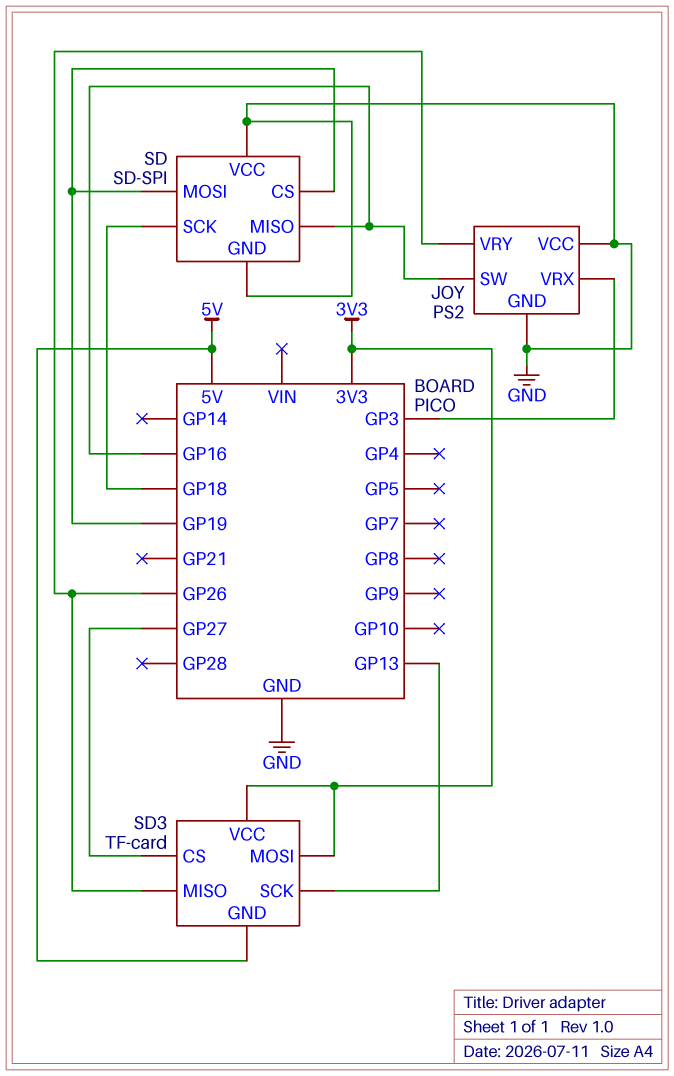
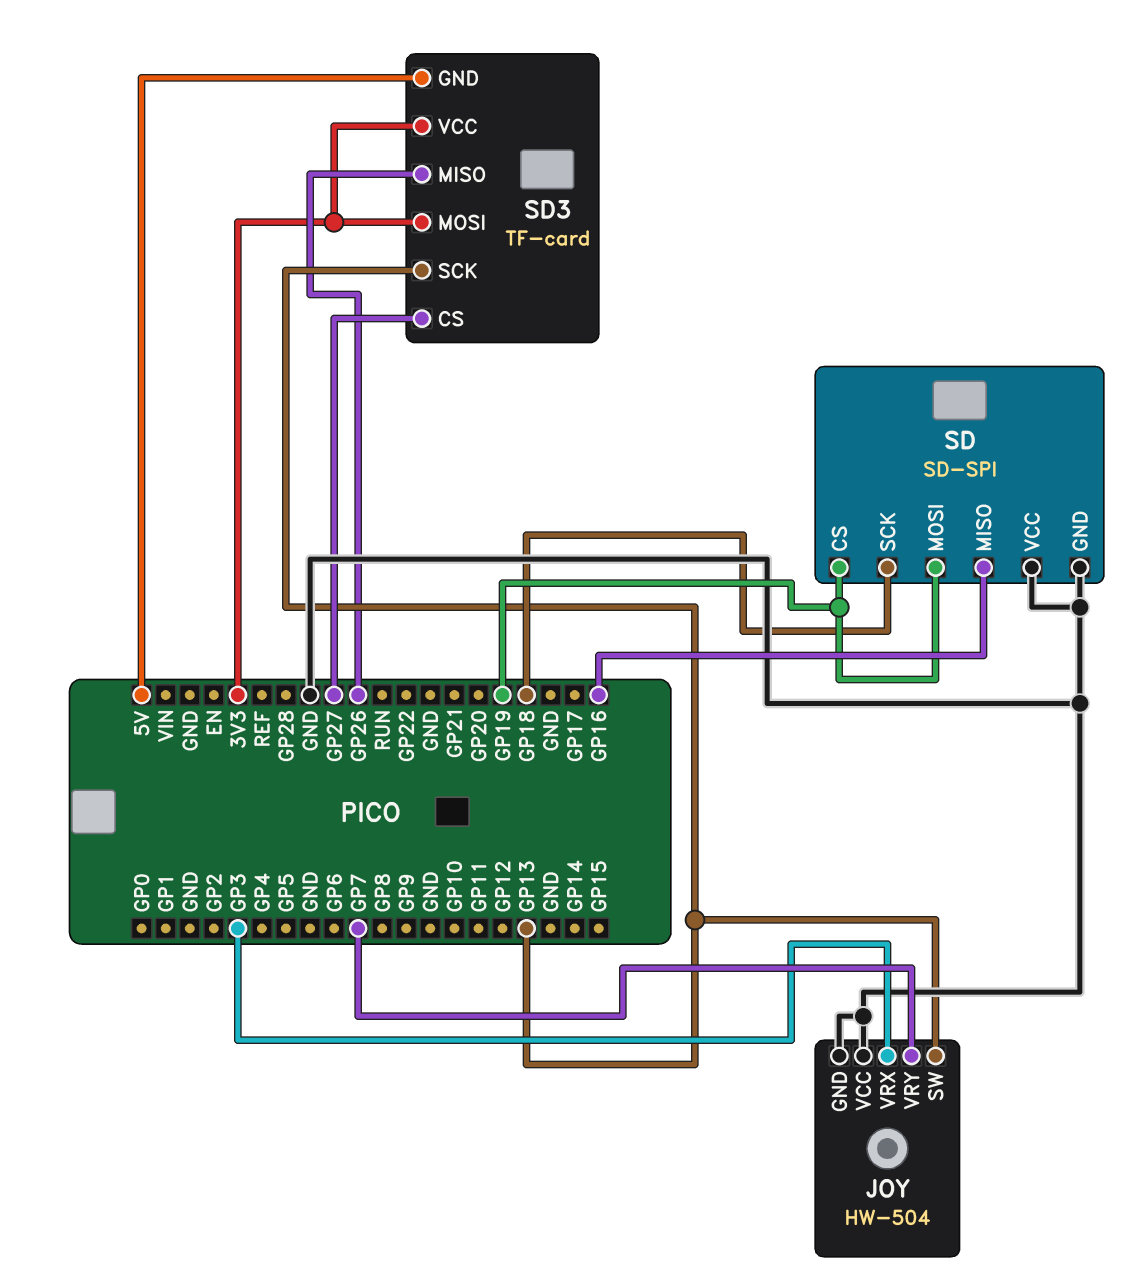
JOY: PS2 -> HW-504
JOY pin SW: GP16 -> GP13
JOY pin VRY: GP26 -> GP7

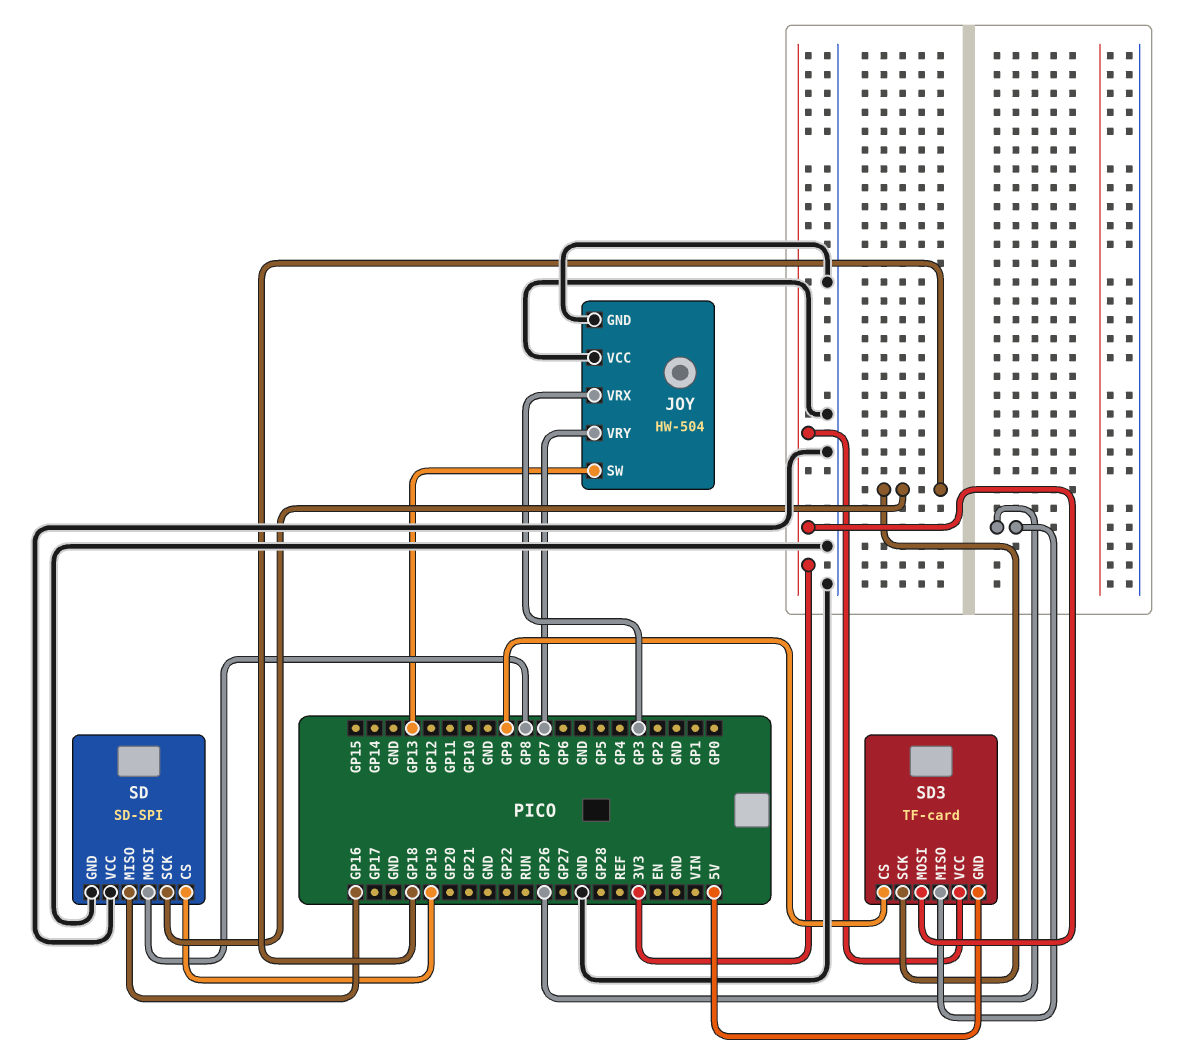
SD pin MOSI: GP19 -> GP8
SD3 pin CS: GP27 -> GP9
SD3 pin SCK: GP13 -> GP18

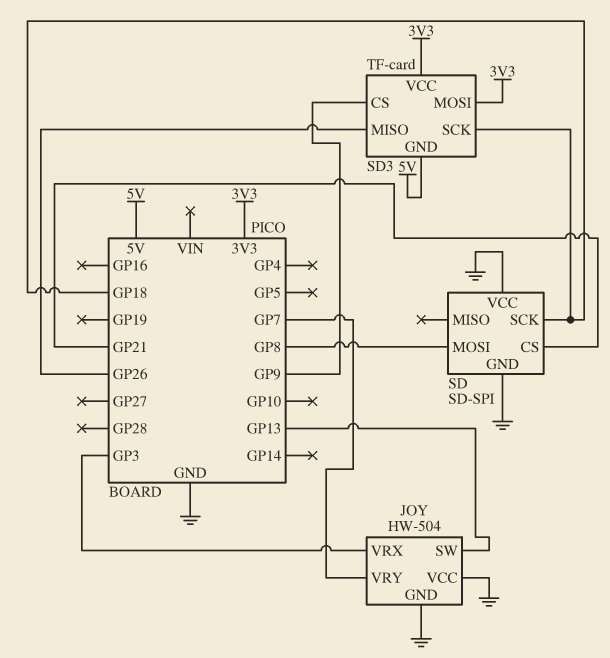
SD pin CS: GP19 -> GP21
SD pin MISO: GP16 -> none

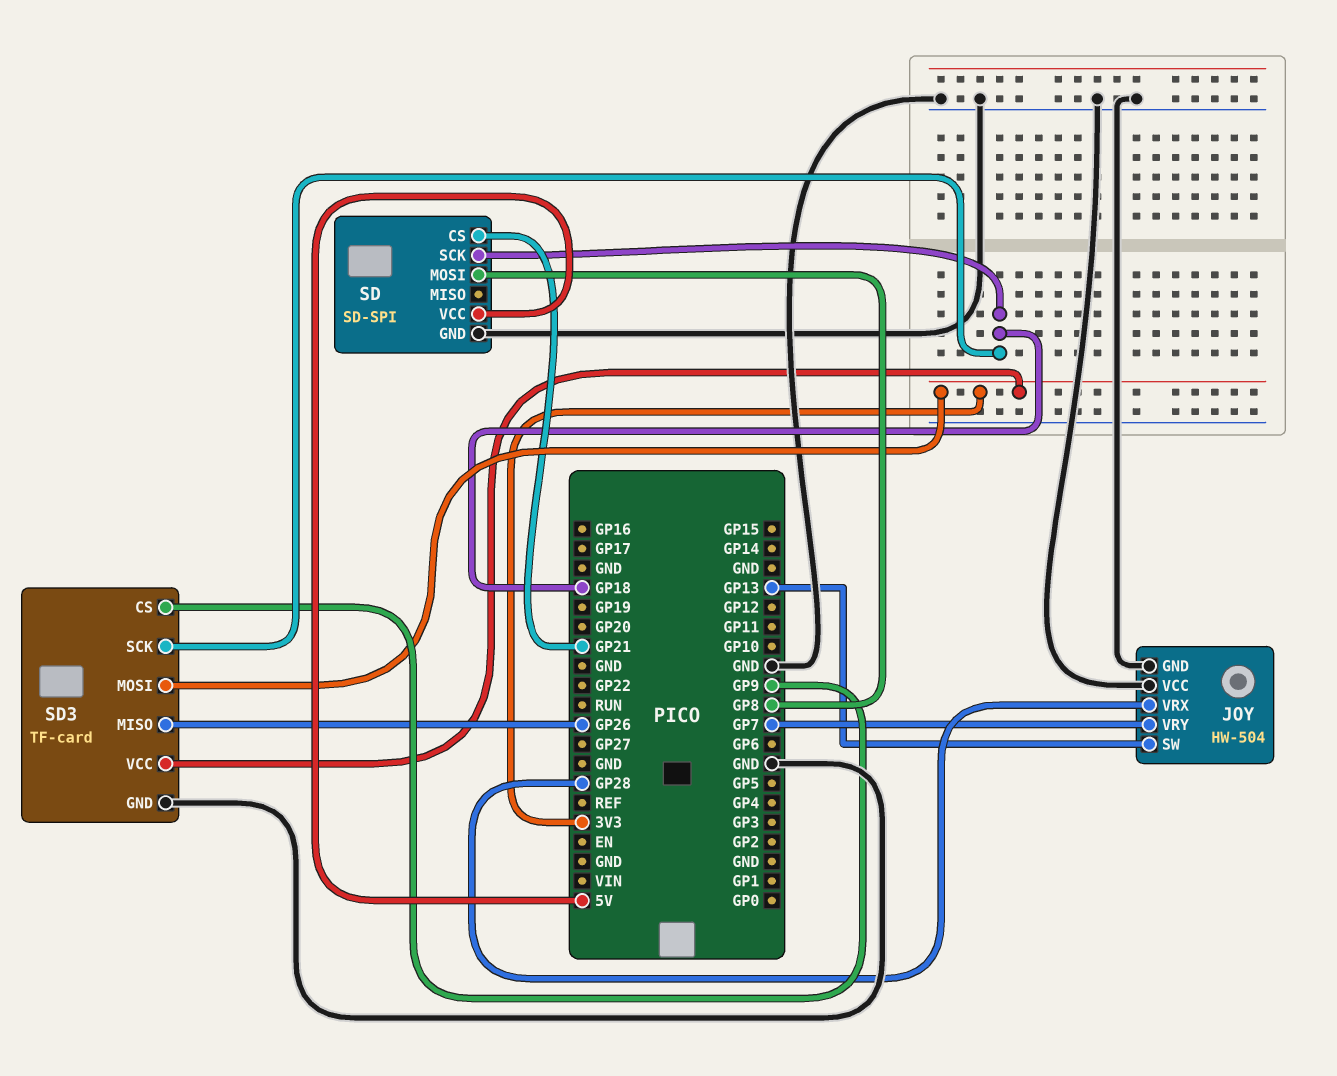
JOY pin VRX: GP3 -> GP28
SD pin VCC: GND -> 5V
SD3 pin GND: 5V -> GND

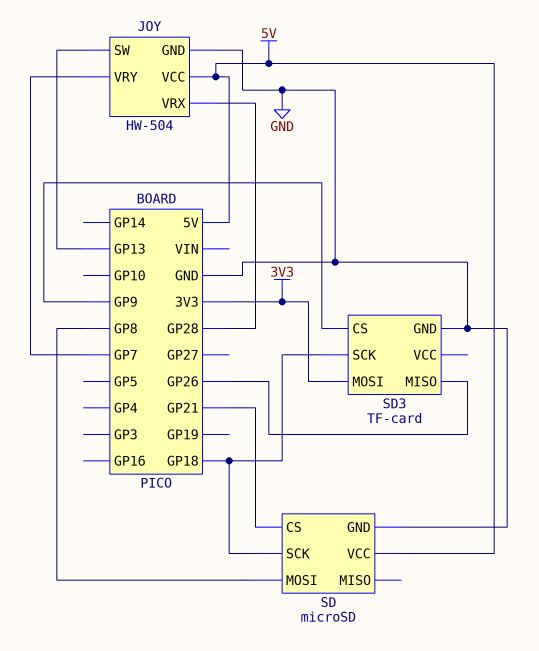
JOY pin VCC: GND -> 5V
SD: SD-SPI -> microSD
SD3 pin VCC: 3V3 -> none

